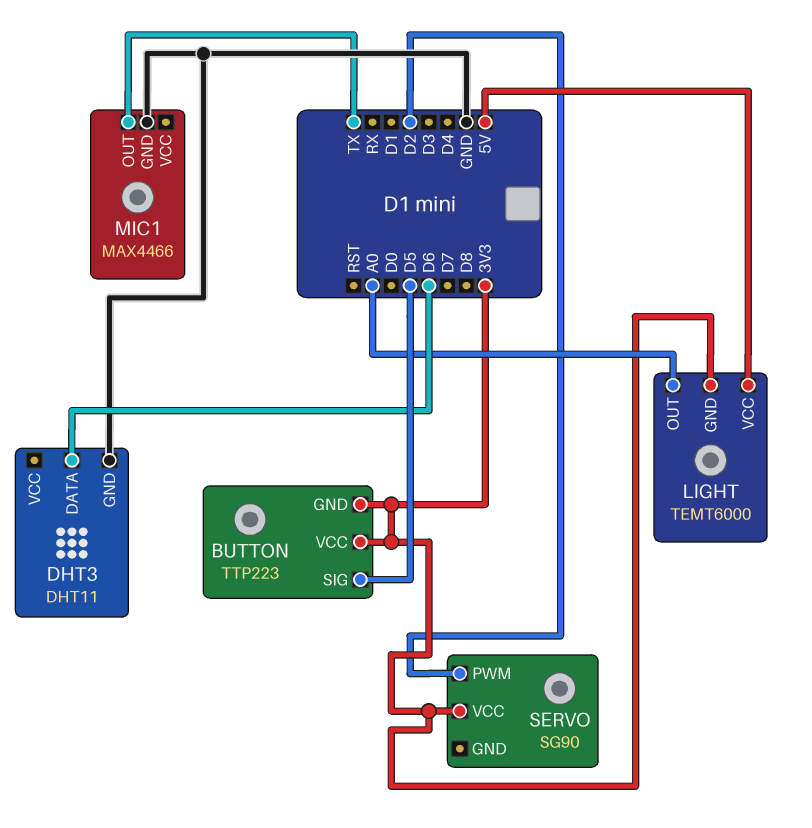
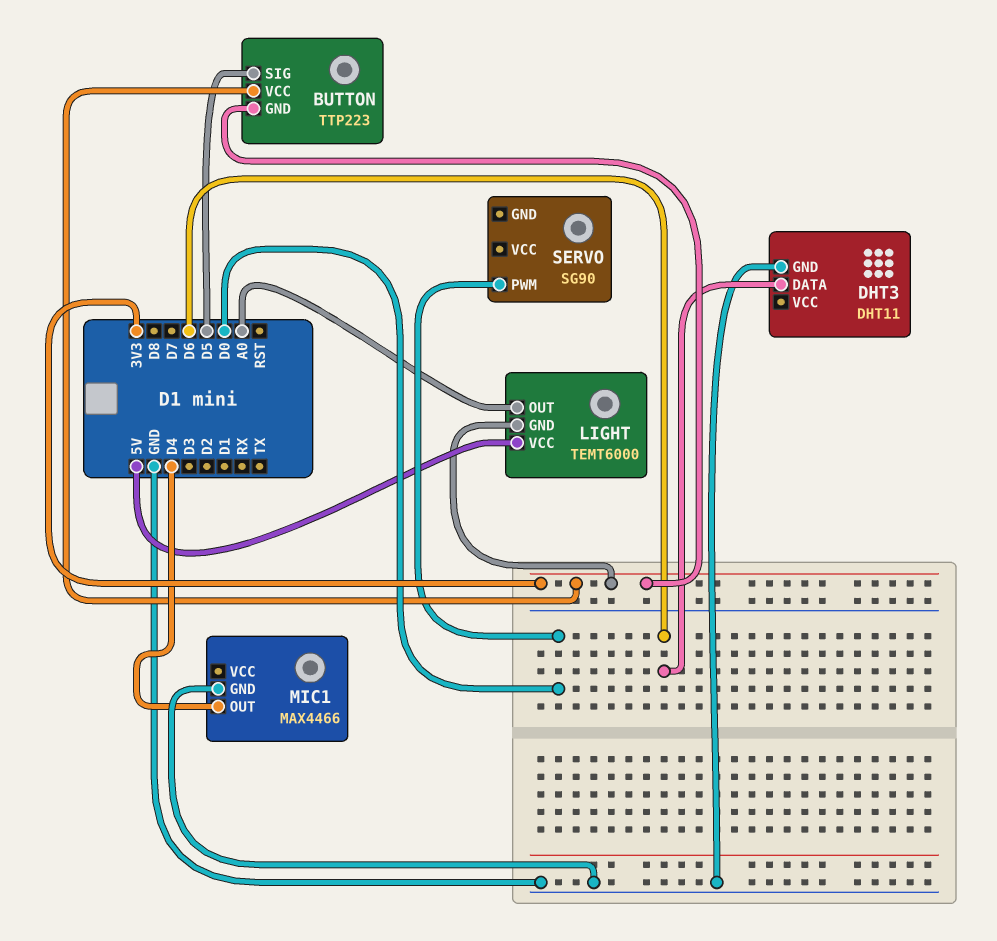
MIC1 pin OUT: TX -> D4
SERVO pin PWM: D2 -> D0
SERVO pin VCC: 3V3 -> none

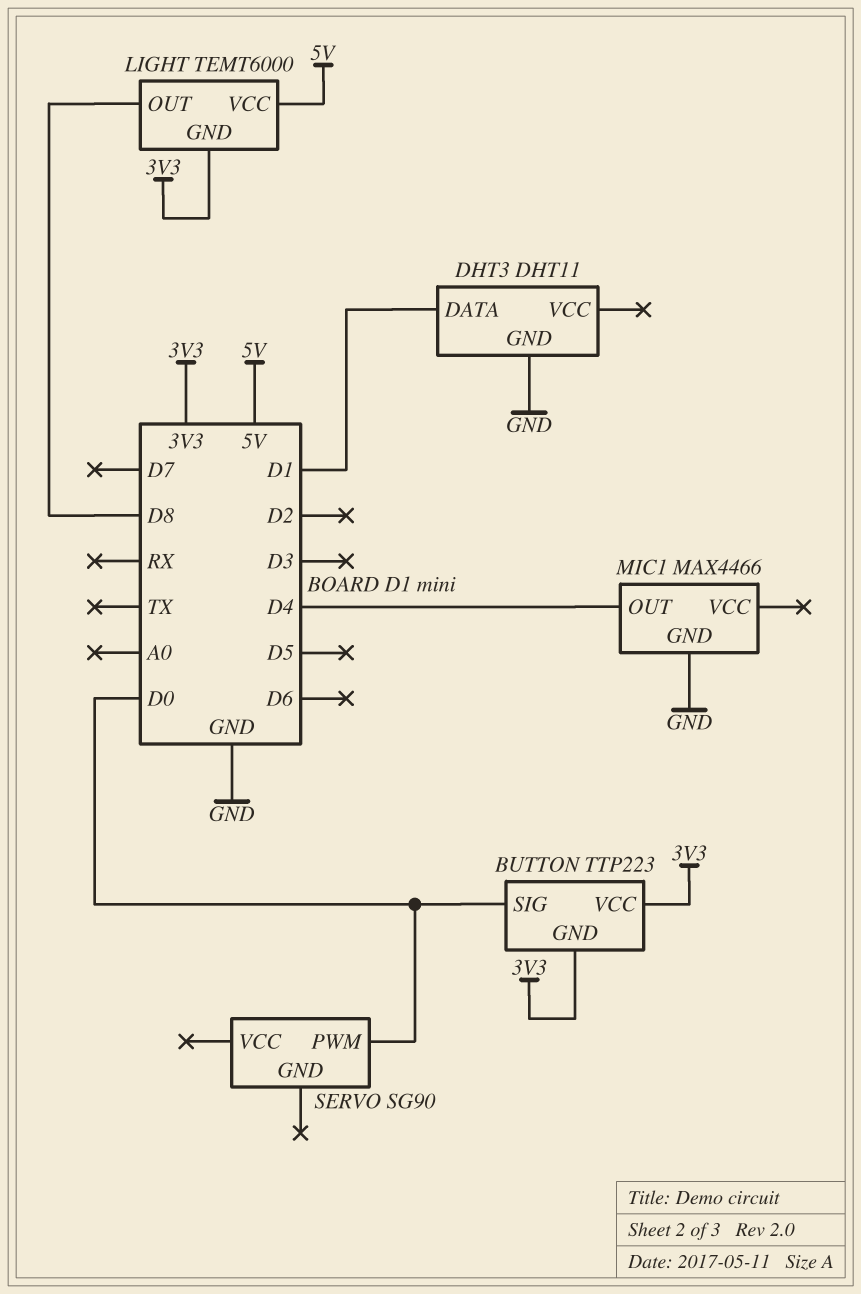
BUTTON pin SIG: D5 -> D0
DHT3 pin DATA: D6 -> D1
LIGHT pin OUT: A0 -> D8

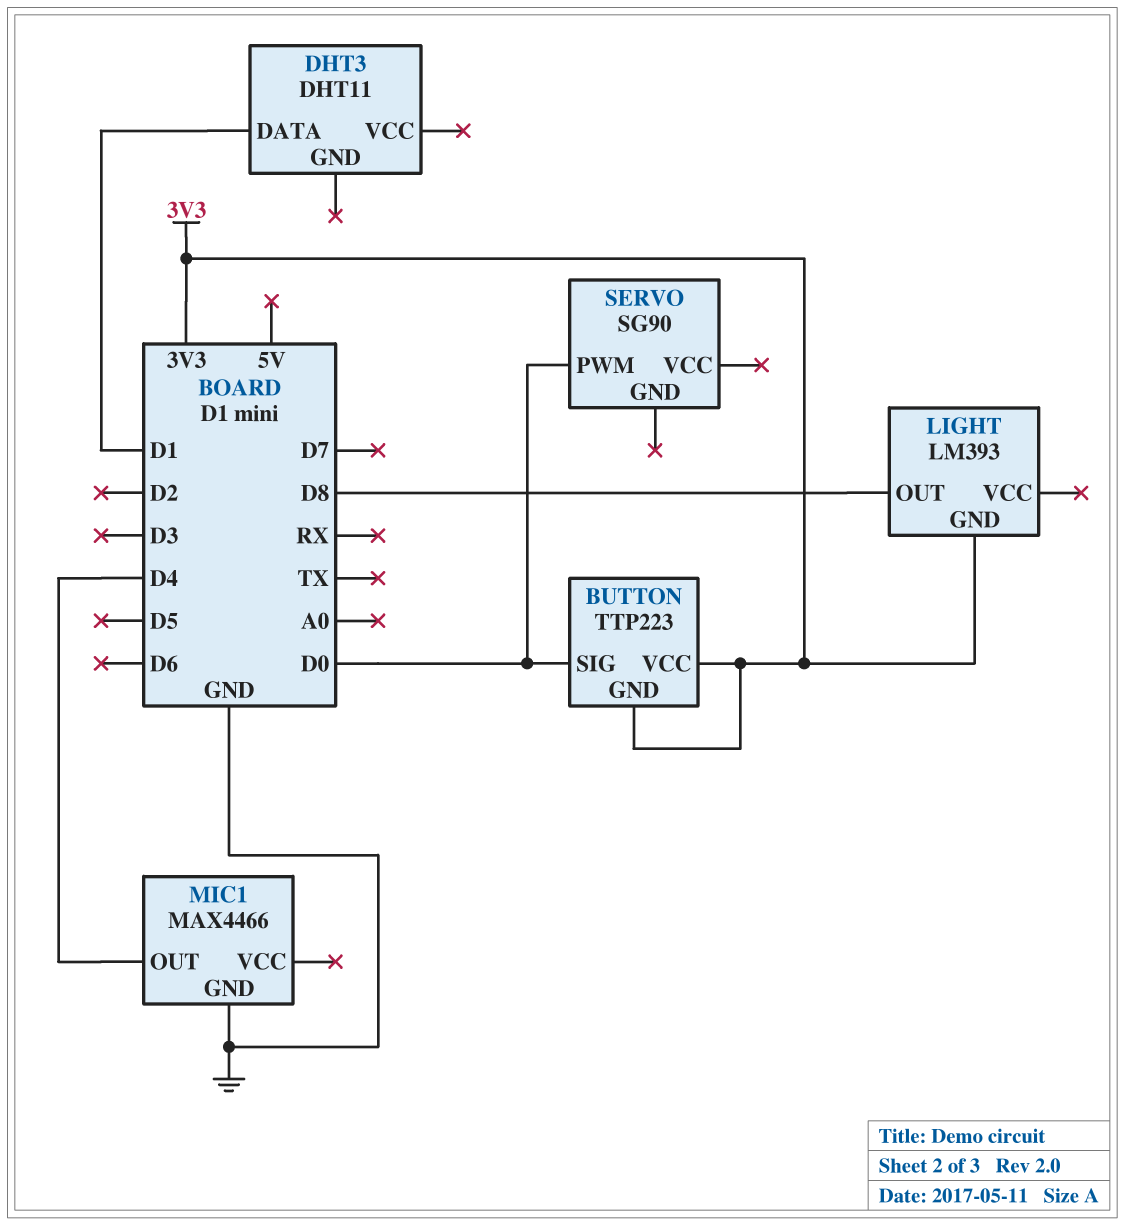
DHT3 pin GND: GND -> none
LIGHT: TEMT6000 -> LM393
LIGHT pin VCC: 5V -> none

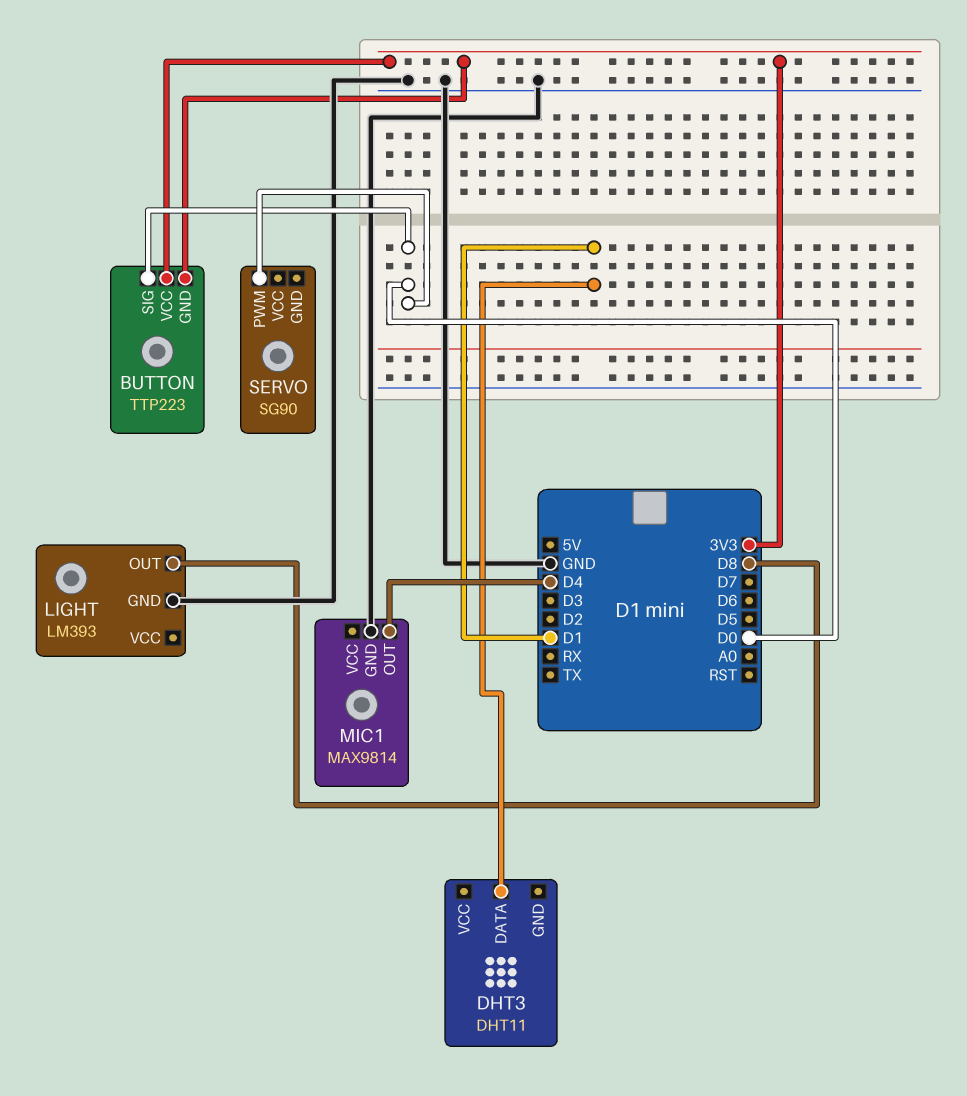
LIGHT pin GND: 3V3 -> GND
MIC1: MAX4466 -> MAX9814

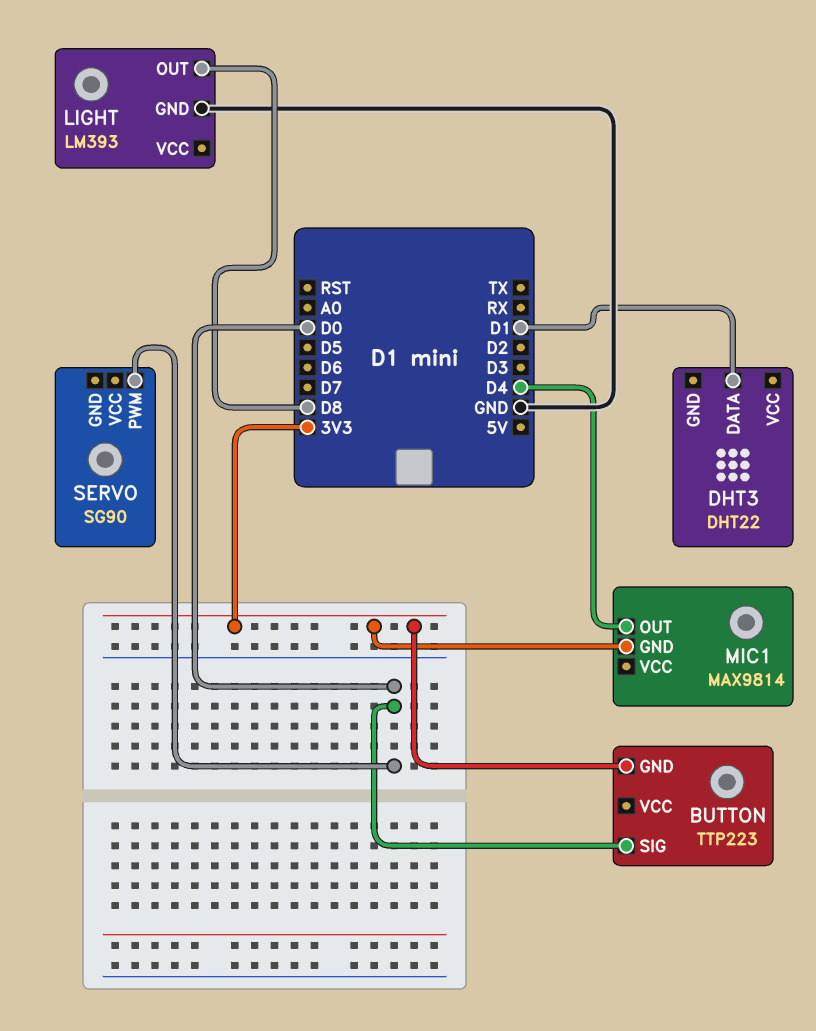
BUTTON pin VCC: 3V3 -> none
DHT3: DHT11 -> DHT22
MIC1 pin GND: GND -> 3V3

